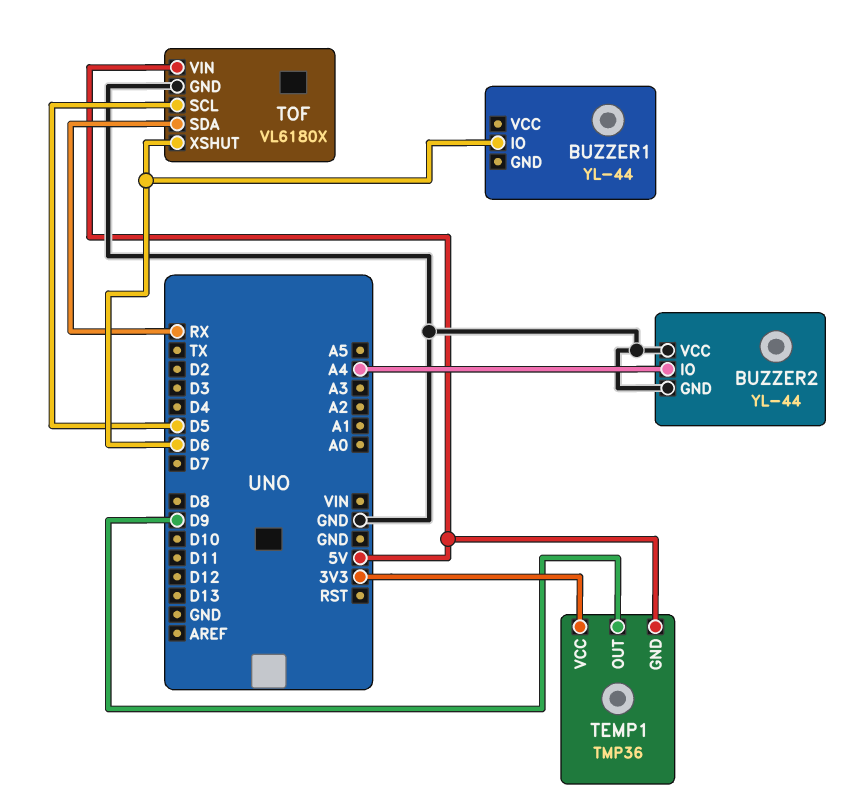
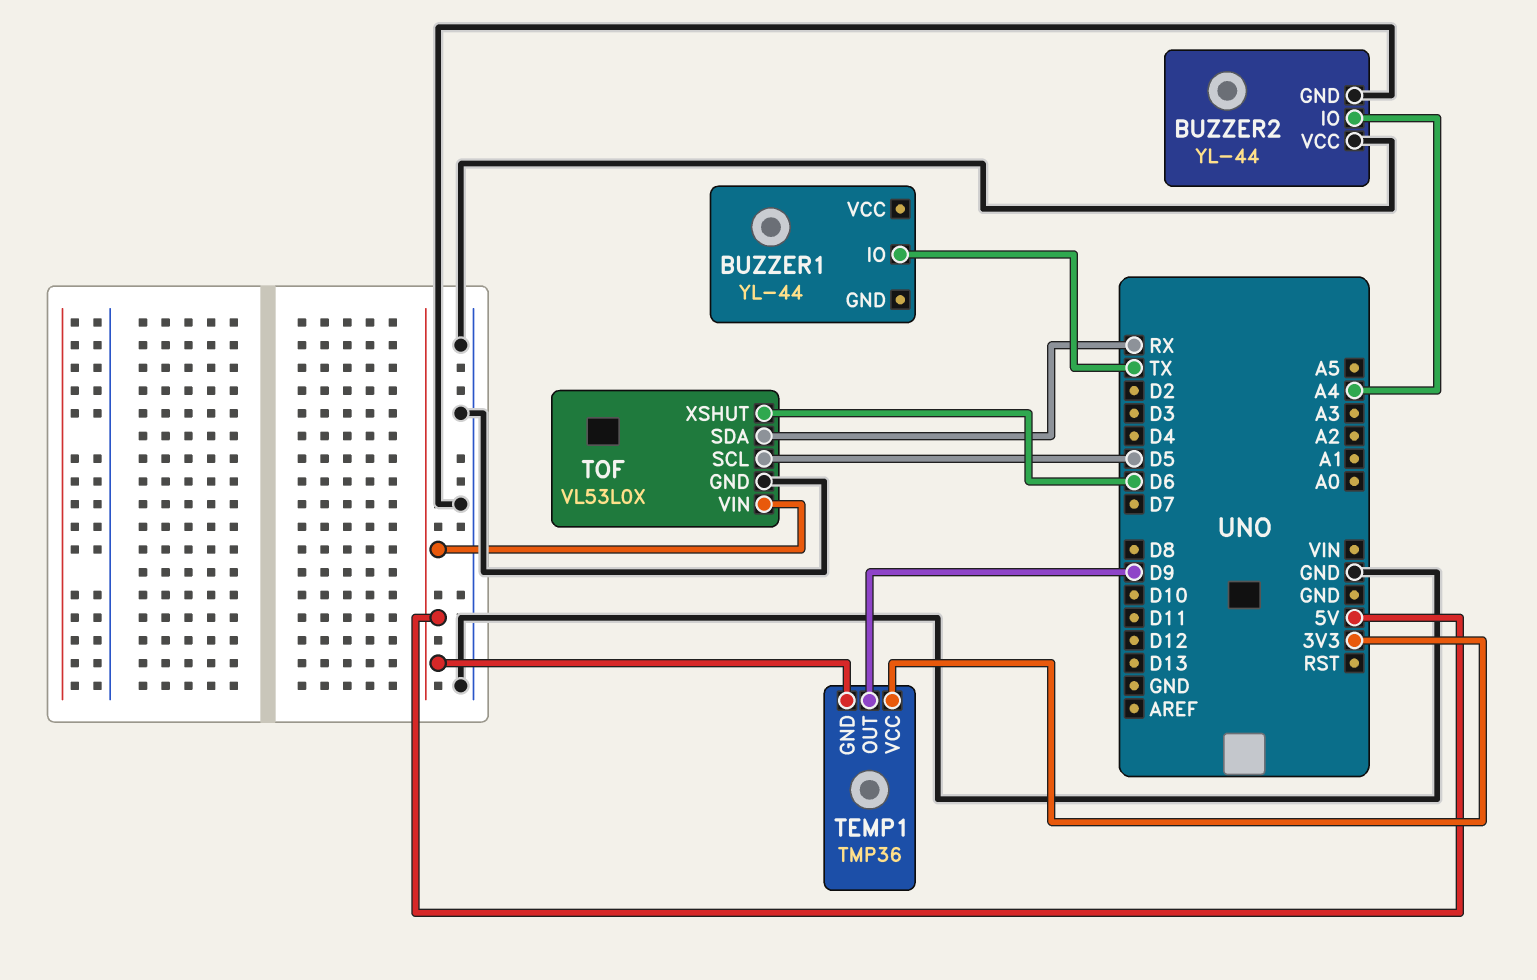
BUZZER1 pin IO: D6 -> TX
TOF: VL6180X -> VL53L0X

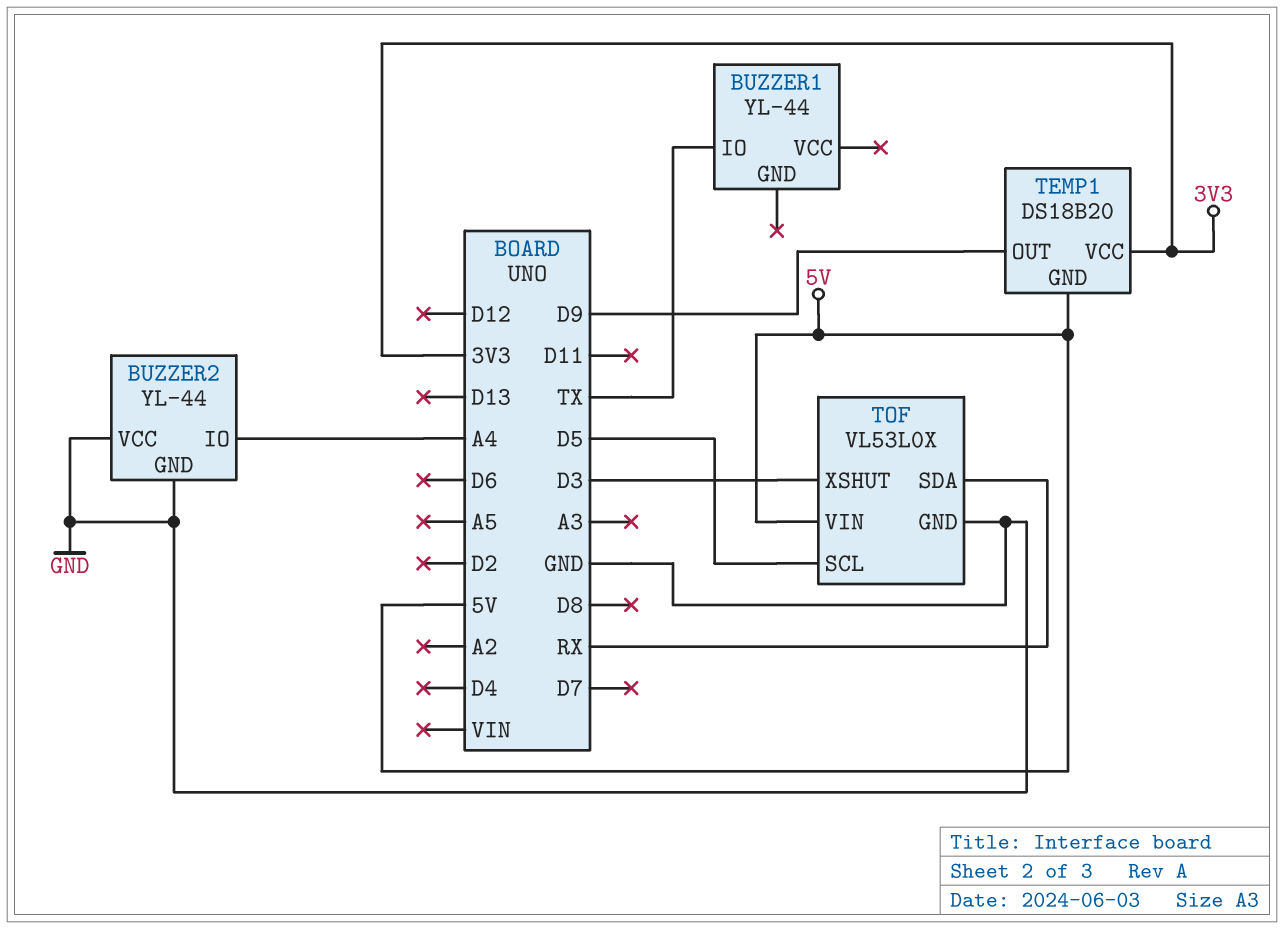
TEMP1: TMP36 -> DS18B20
TOF pin XSHUT: D6 -> D3

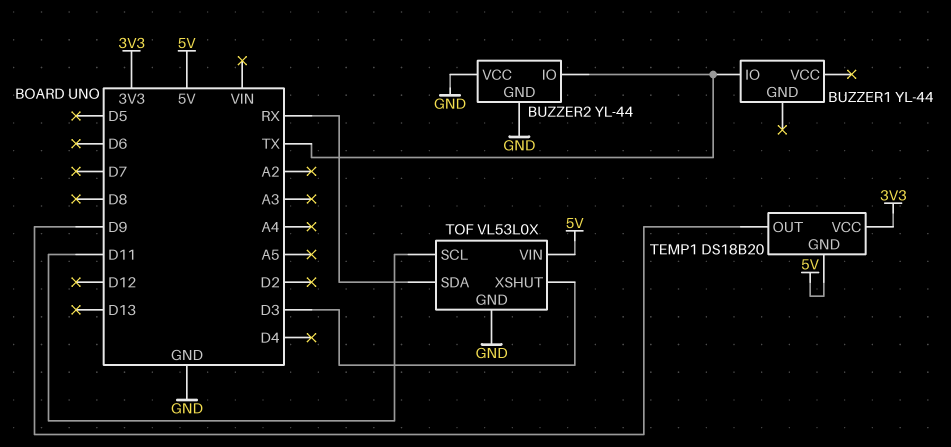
BUZZER2 pin IO: A4 -> TX
TOF pin SCL: D5 -> D11

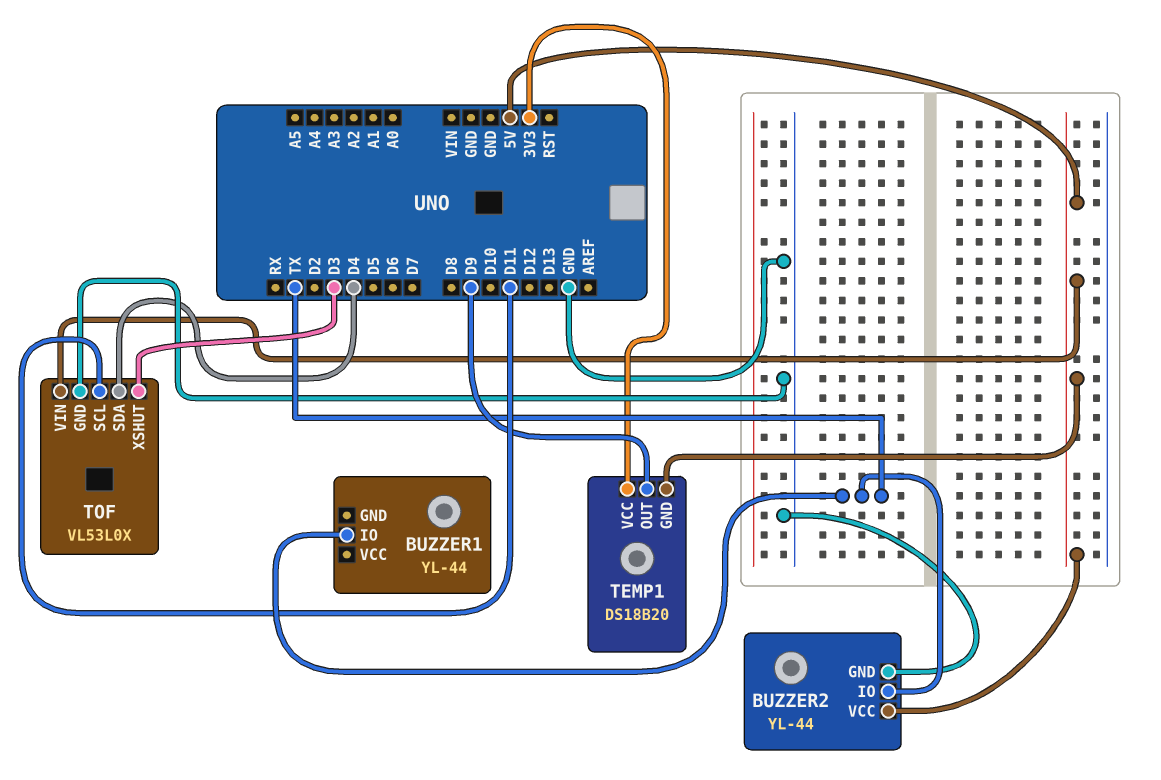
BUZZER2 pin VCC: GND -> 5V
TOF pin SDA: RX -> D4

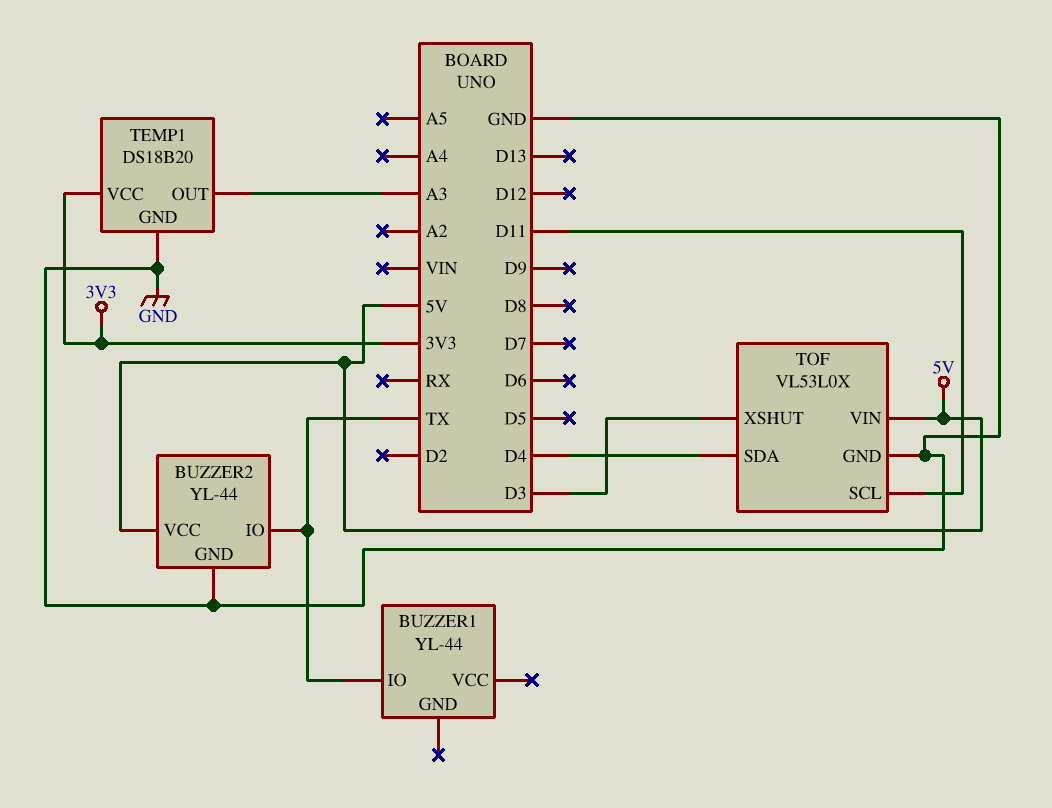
TEMP1 pin GND: 5V -> GND
TEMP1 pin OUT: D9 -> A3

